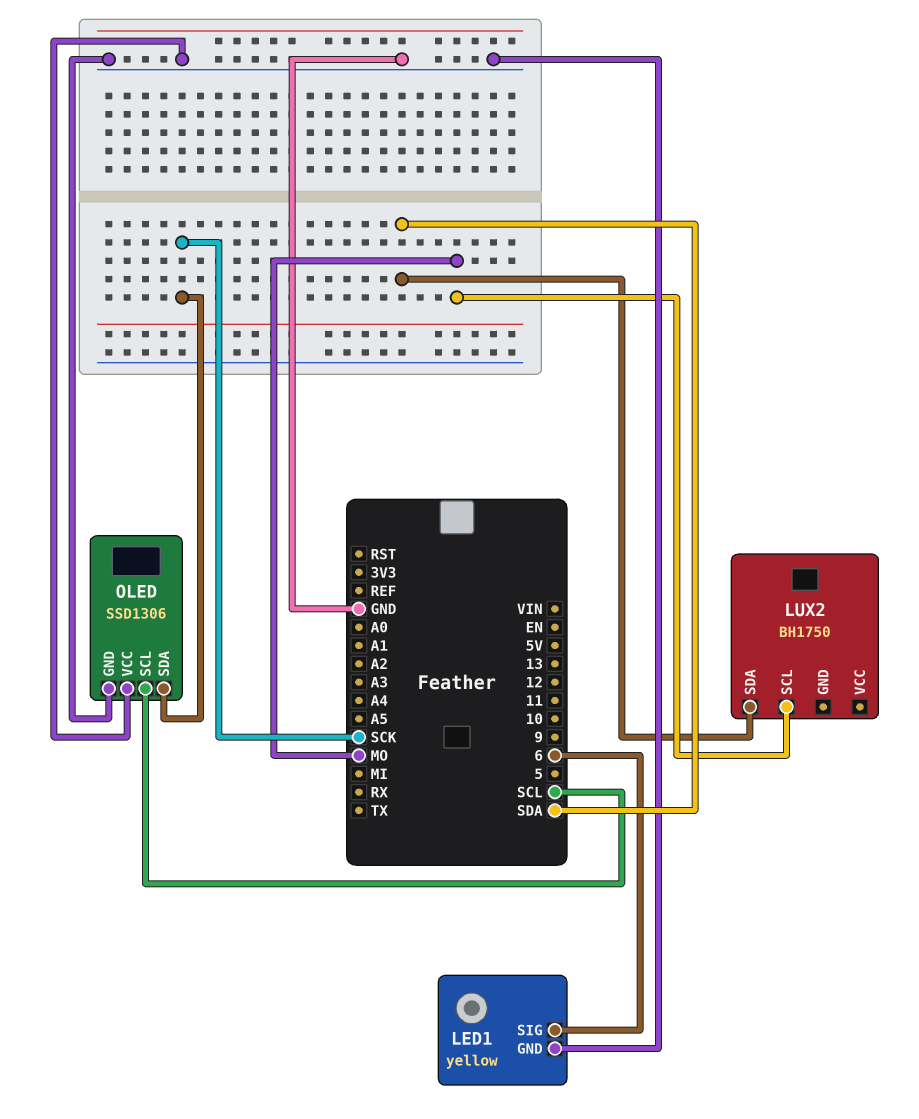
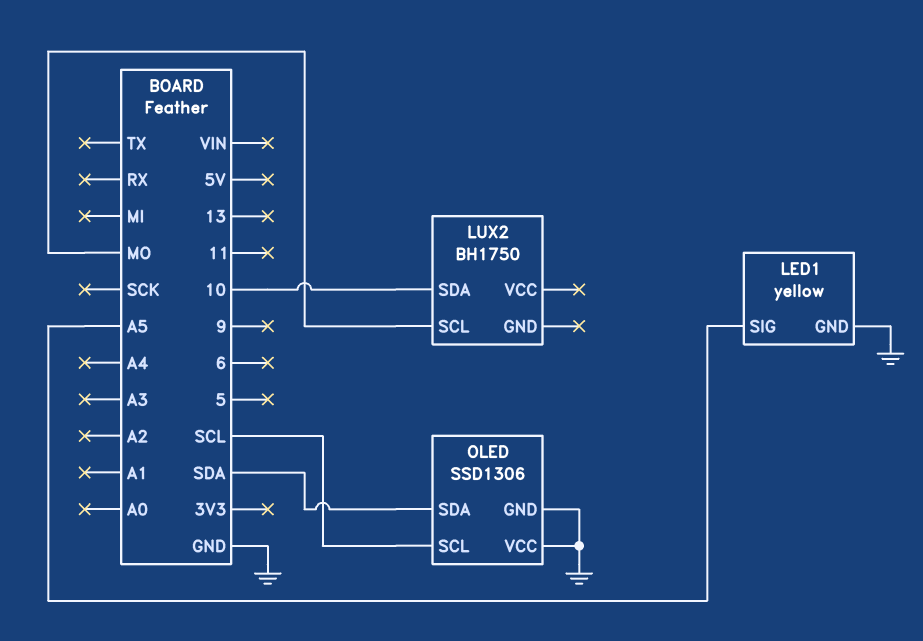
LED1 pin SIG: 6 -> A5
LUX2 pin SDA: SDA -> 10
OLED pin SDA: SCK -> SDA

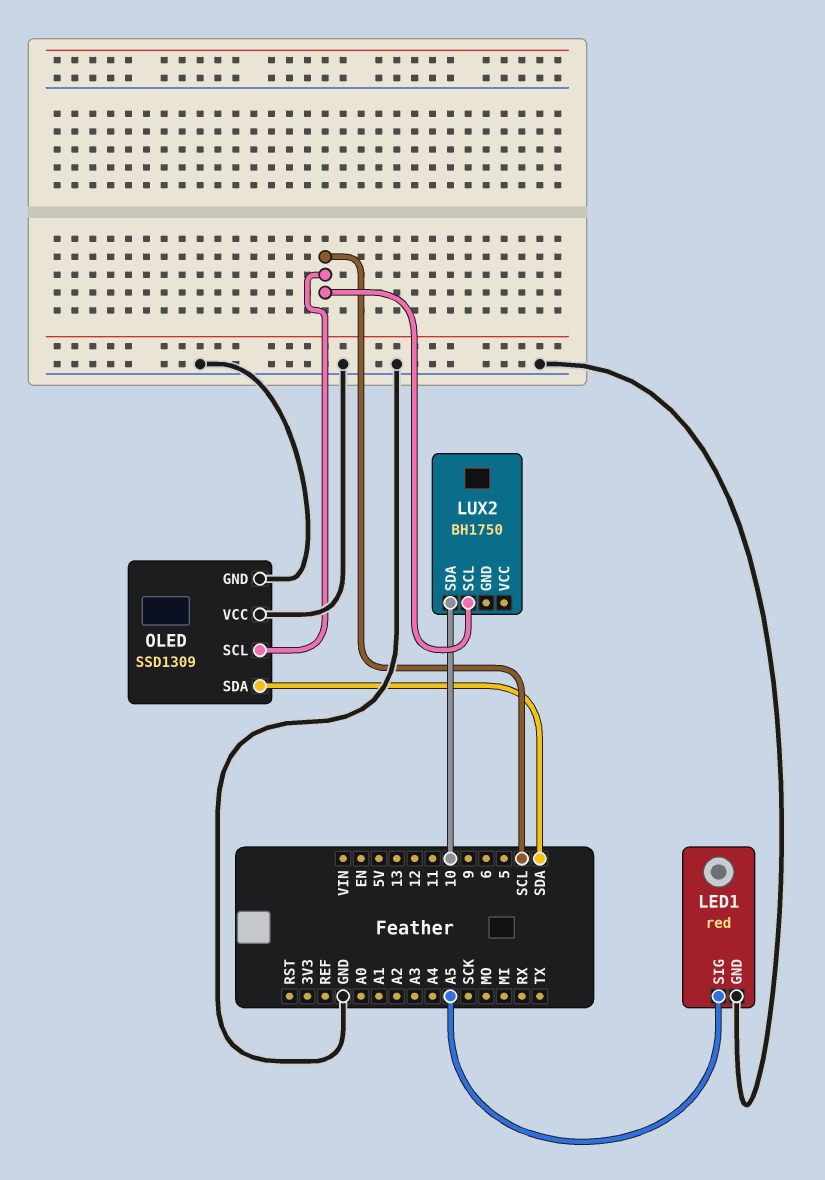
LED1: yellow -> red
LUX2 pin SCL: MO -> SCL
OLED: SSD1306 -> SSD1309

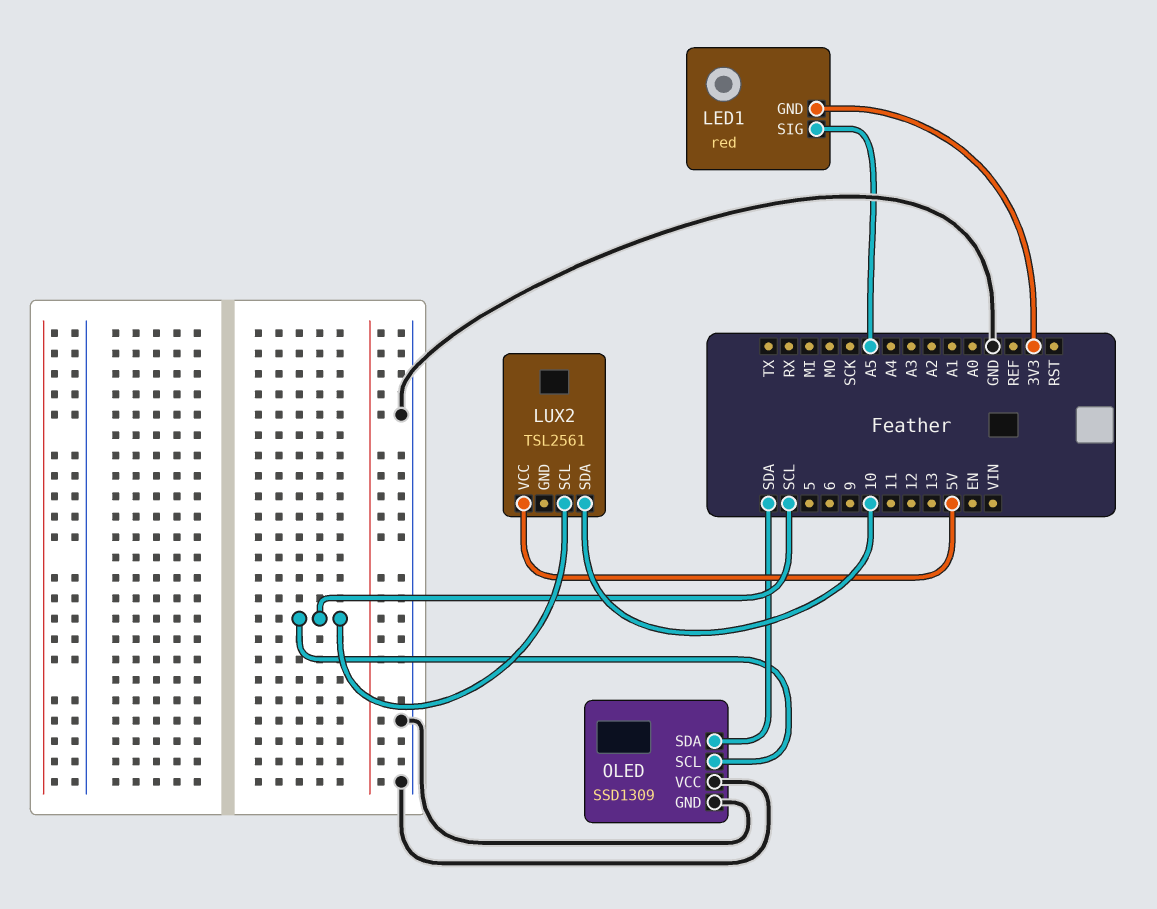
LED1 pin GND: GND -> 3V3
LUX2: BH1750 -> TSL2561
LUX2 pin VCC: none -> 5V

